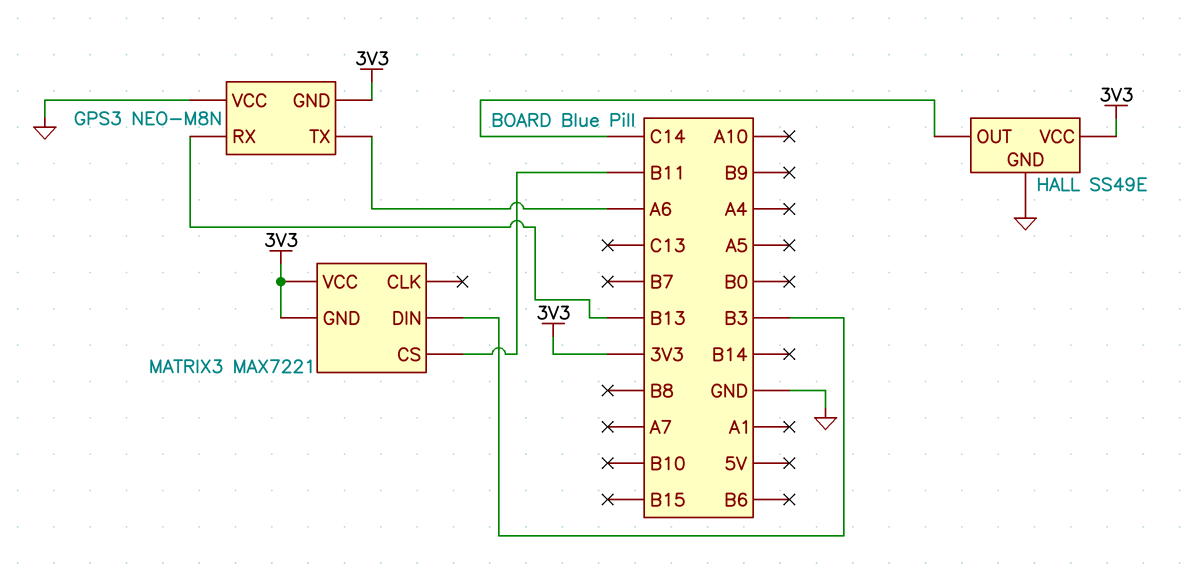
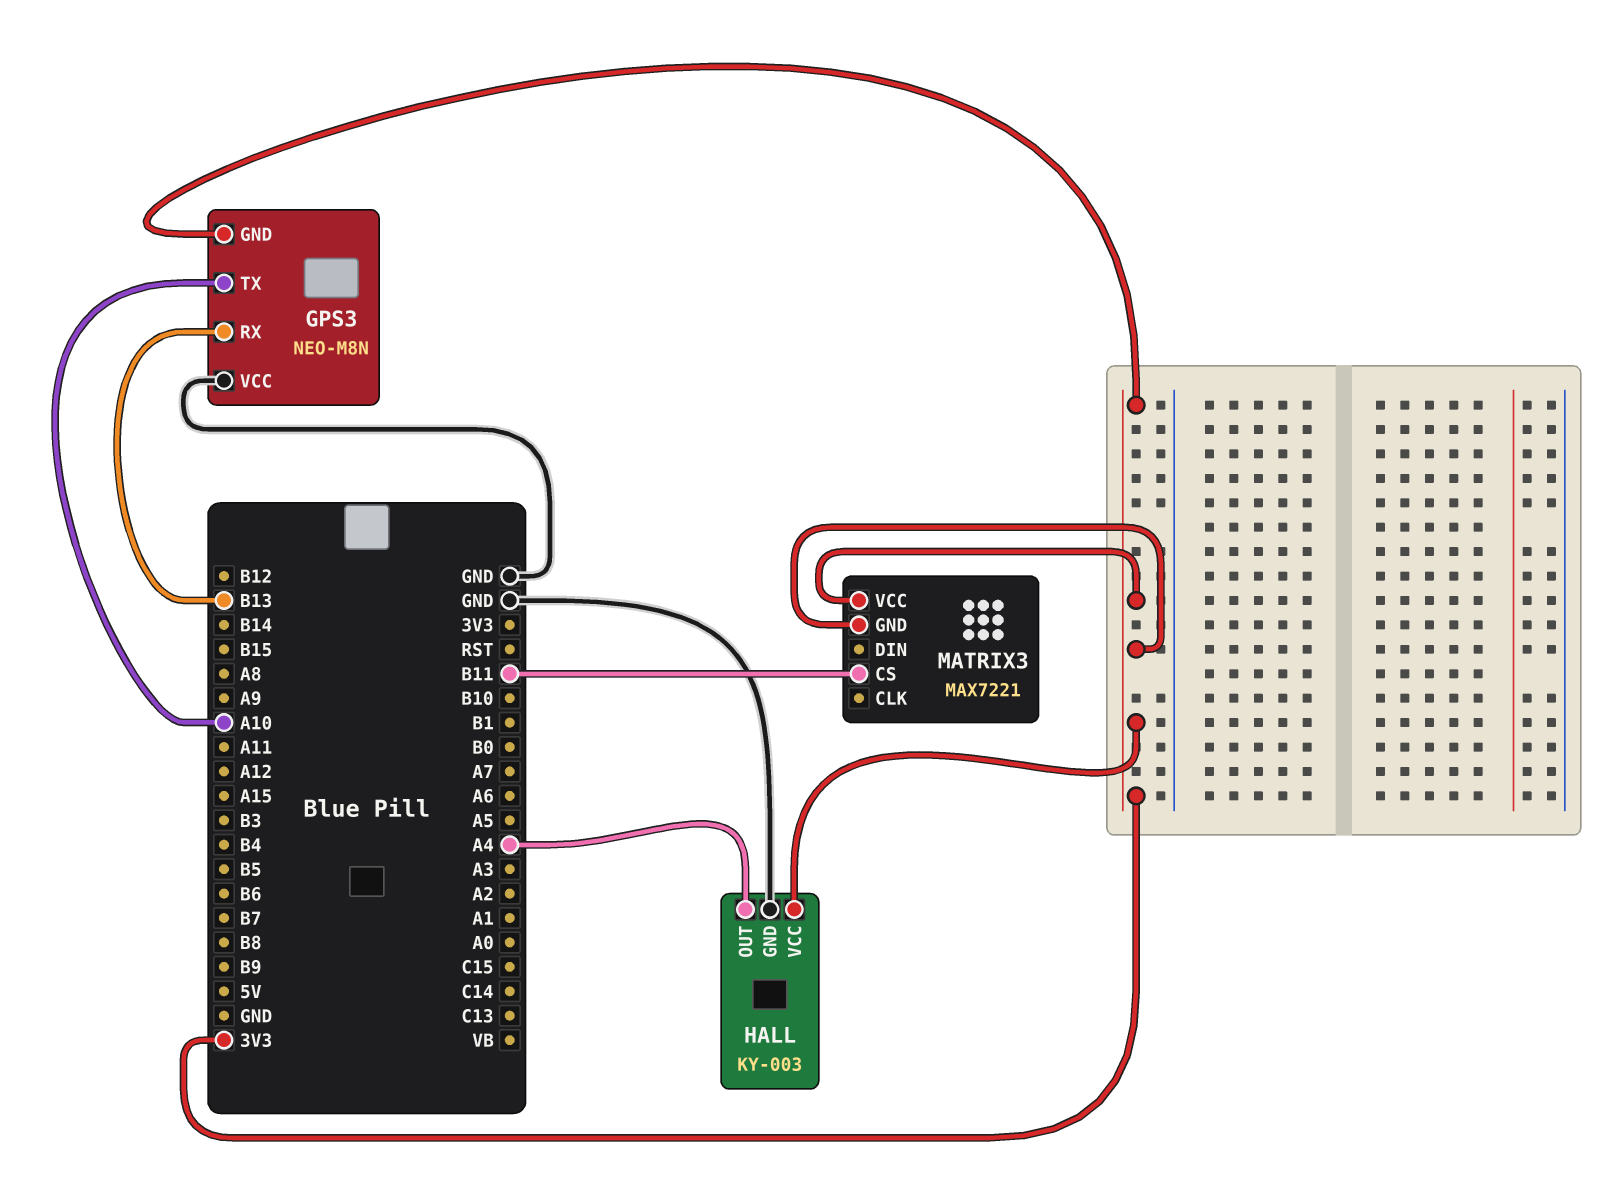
GPS3 pin TX: A6 -> A10
HALL: SS49E -> KY-003
HALL pin OUT: C14 -> A4
MATRIX3 pin DIN: B3 -> none

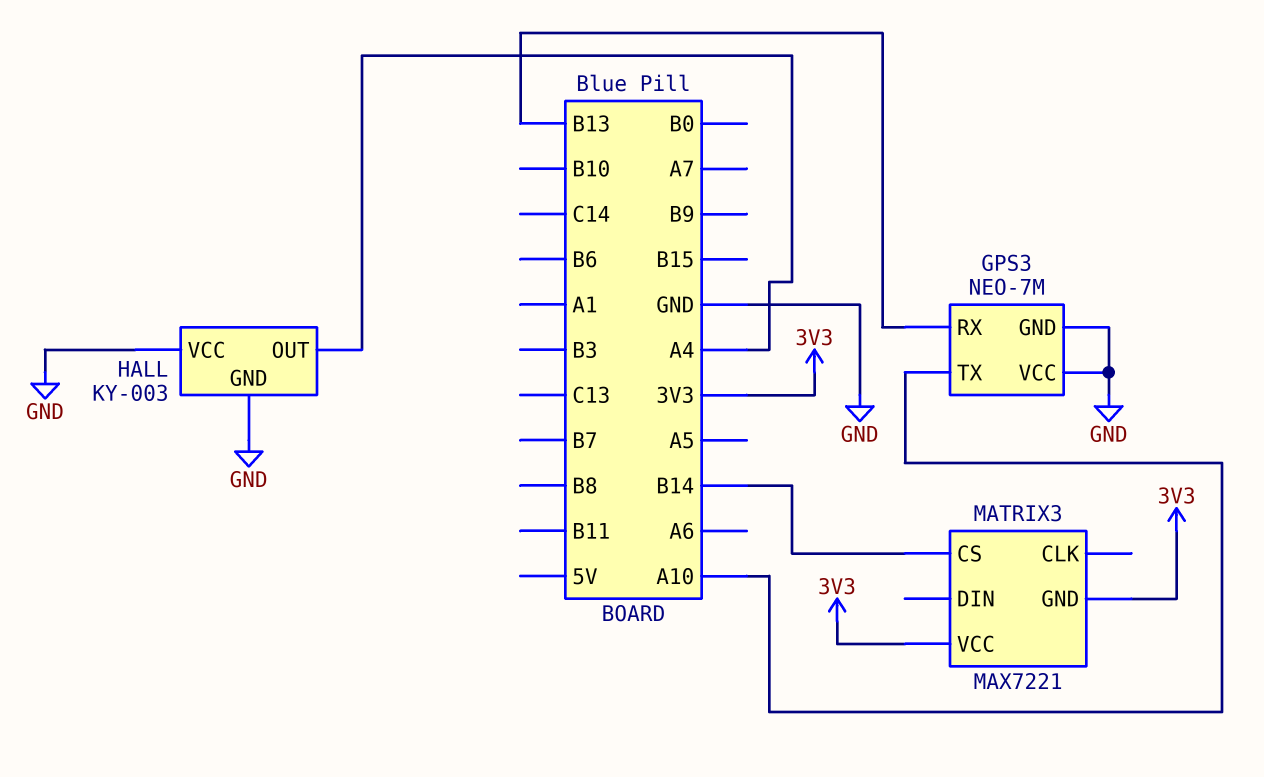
GPS3: NEO-M8N -> NEO-7M
GPS3 pin GND: 3V3 -> GND
HALL pin VCC: 3V3 -> GND
MATRIX3 pin CS: B11 -> B14

